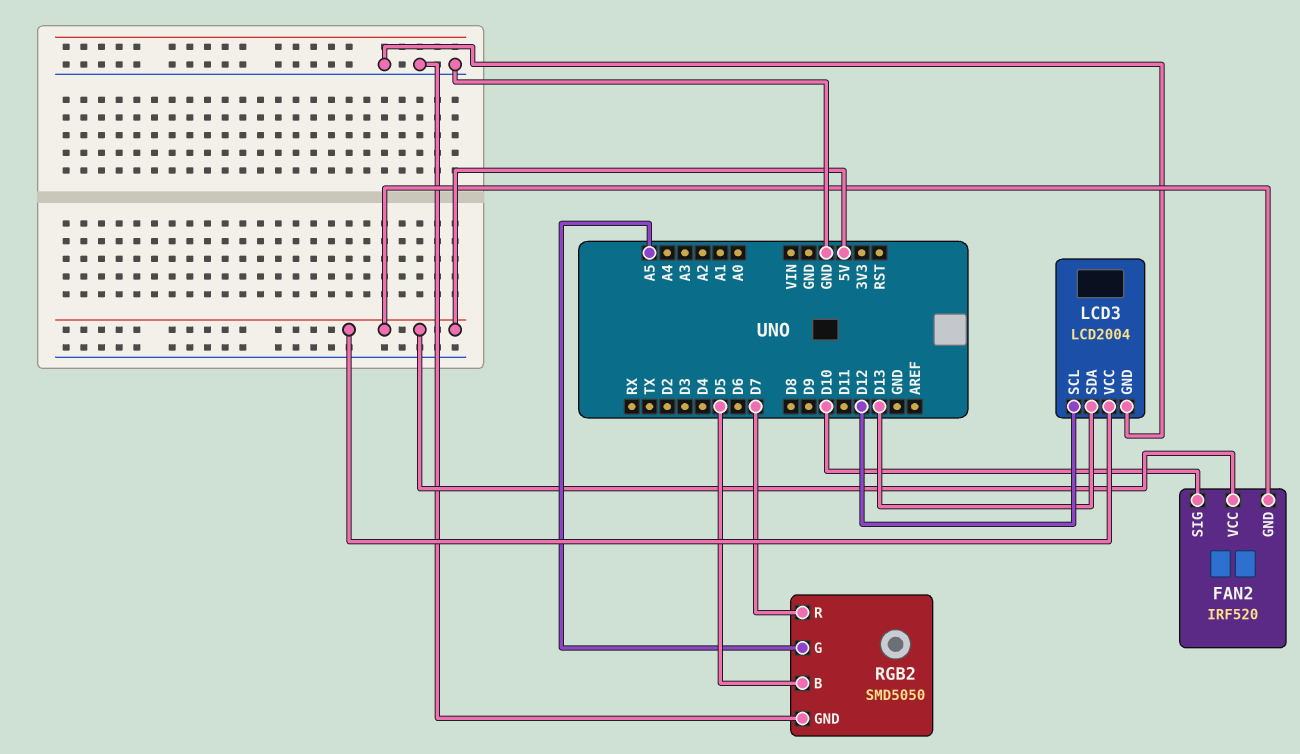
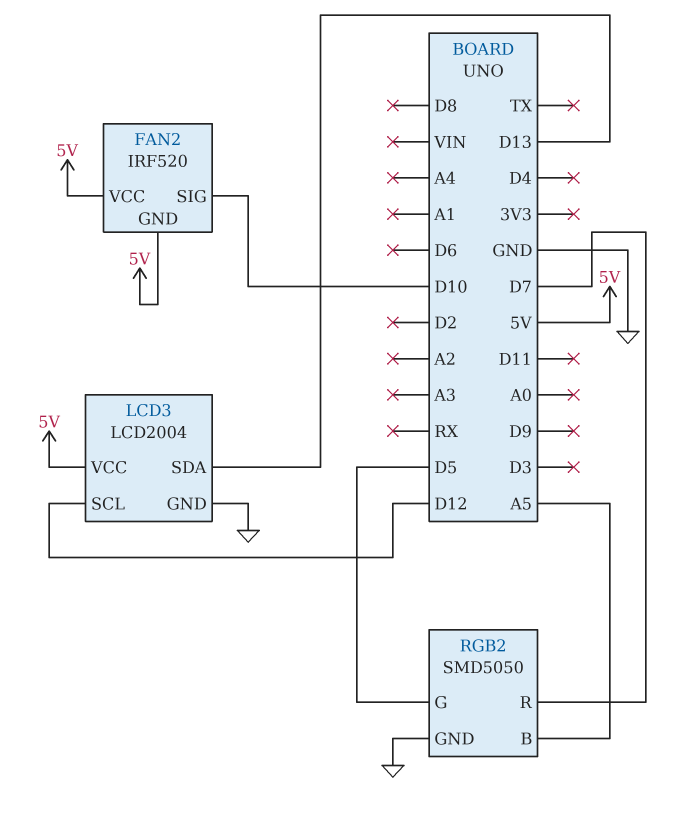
RGB2 pin B: D5 -> A5
RGB2 pin G: A5 -> D5

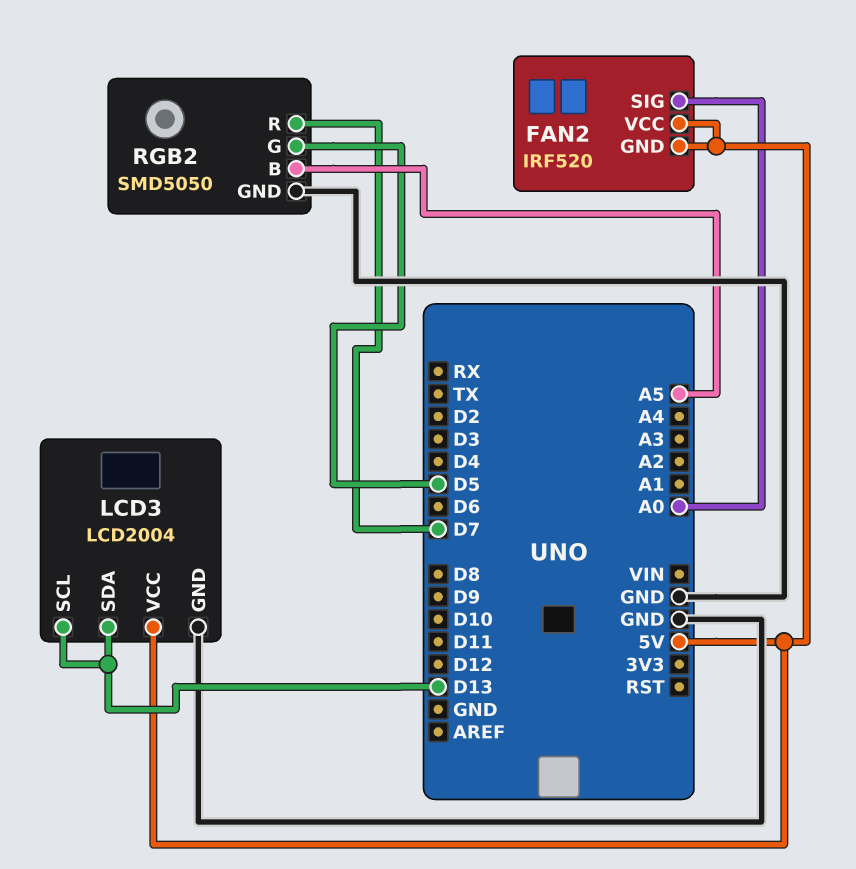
FAN2 pin SIG: D10 -> A0
LCD3 pin SCL: D12 -> D13

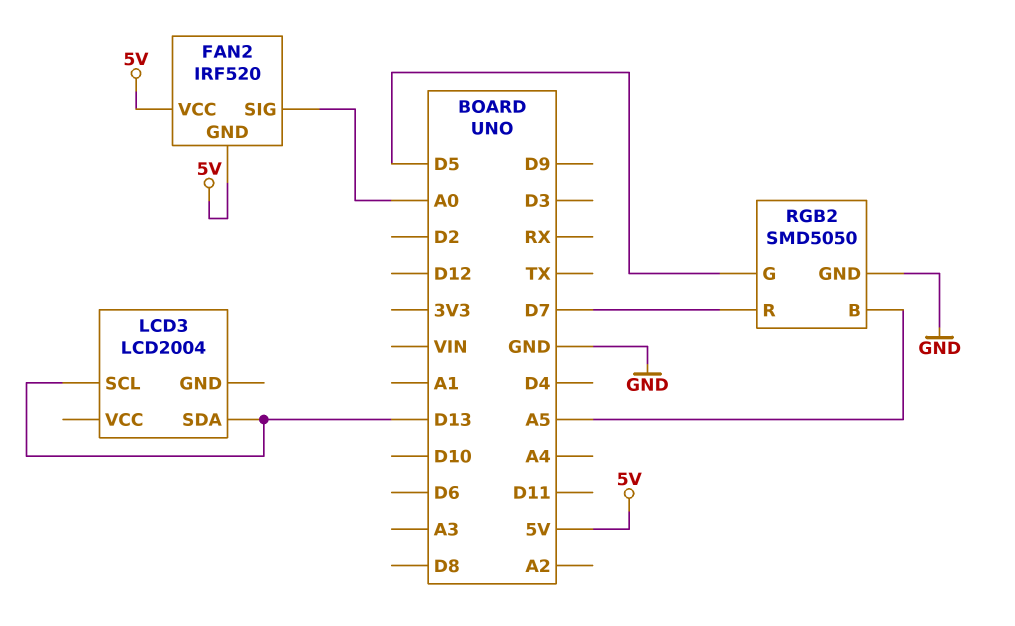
LCD3 pin GND: GND -> none
LCD3 pin VCC: 5V -> none

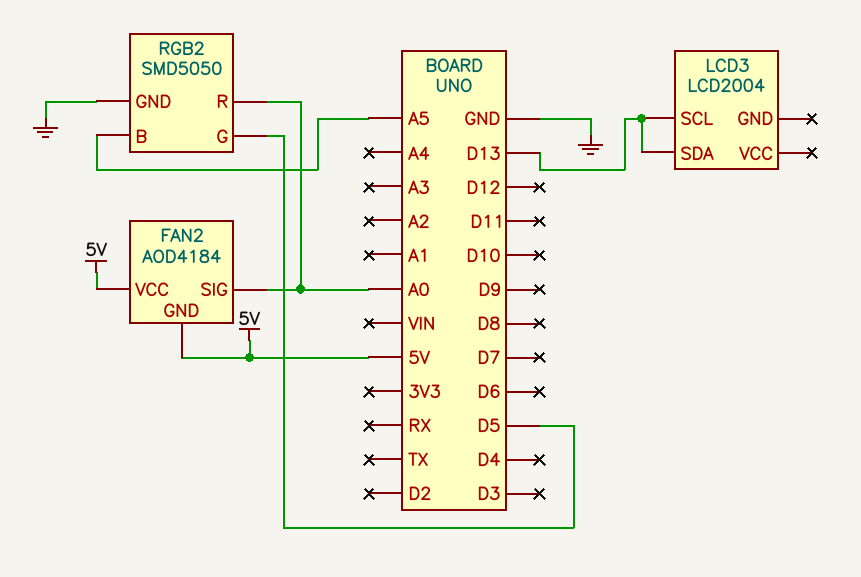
FAN2: IRF520 -> AOD4184
RGB2 pin R: D7 -> A0

